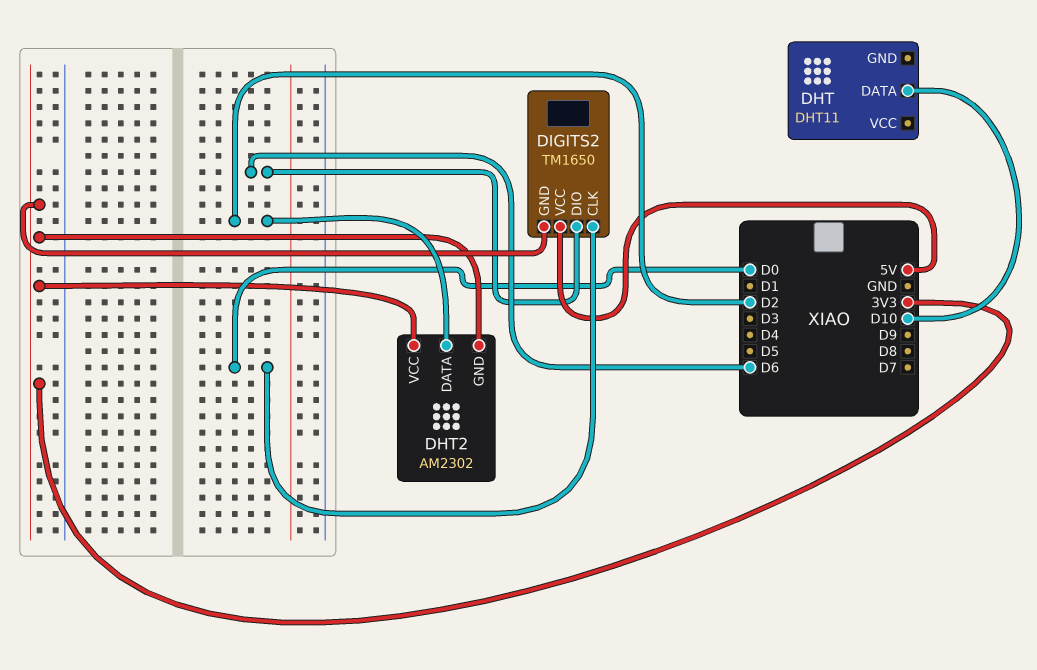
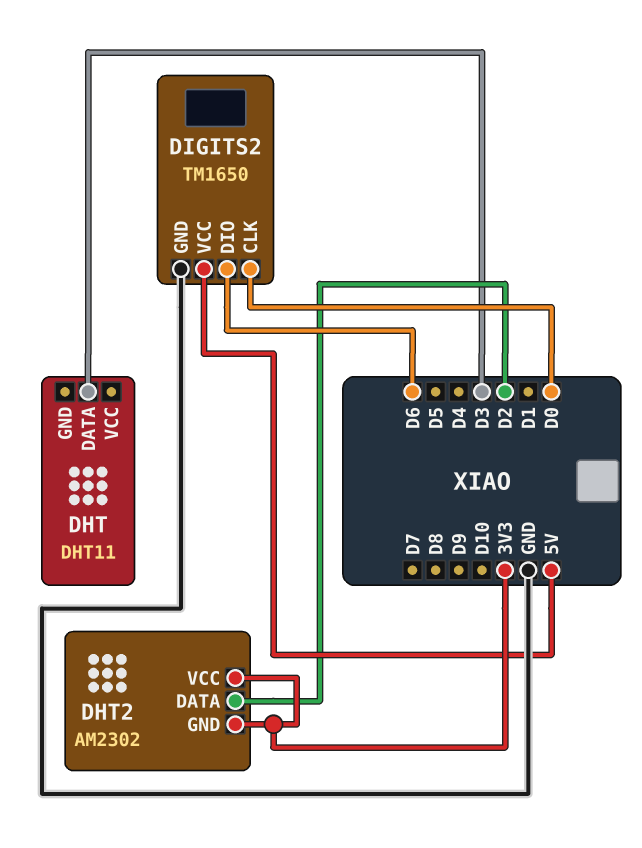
DHT pin DATA: D10 -> D3
DIGITS2 pin GND: 3V3 -> GND

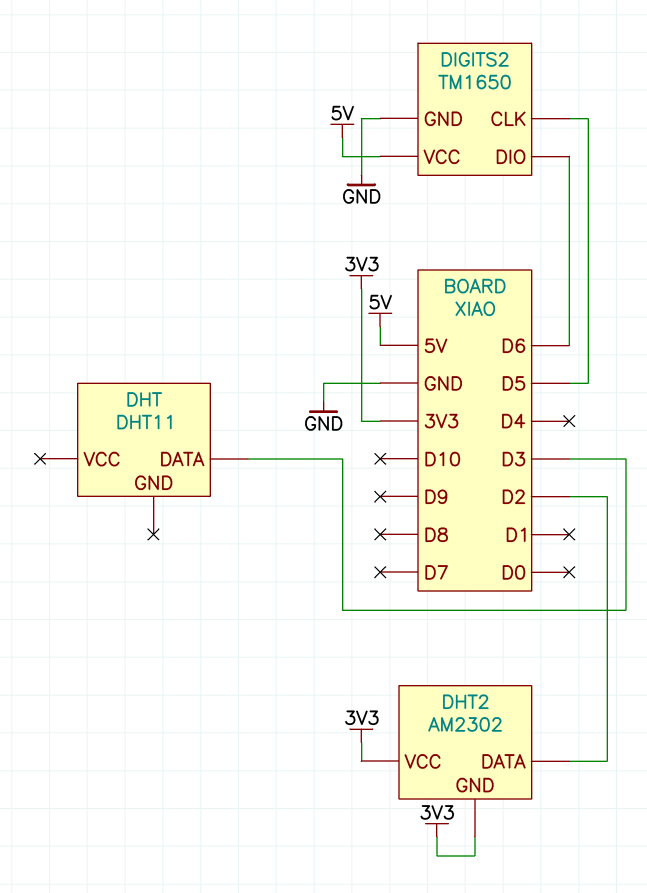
DIGITS2 pin CLK: D0 -> D5

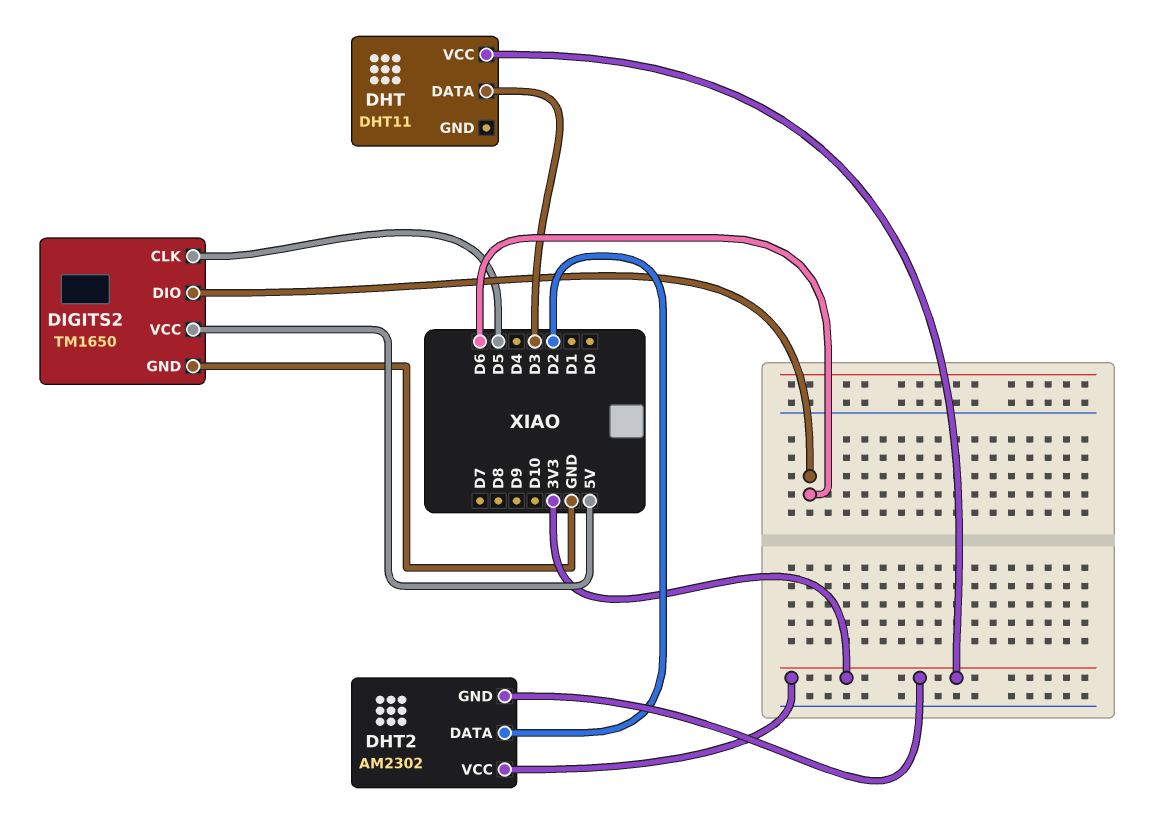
DHT pin VCC: none -> 3V3

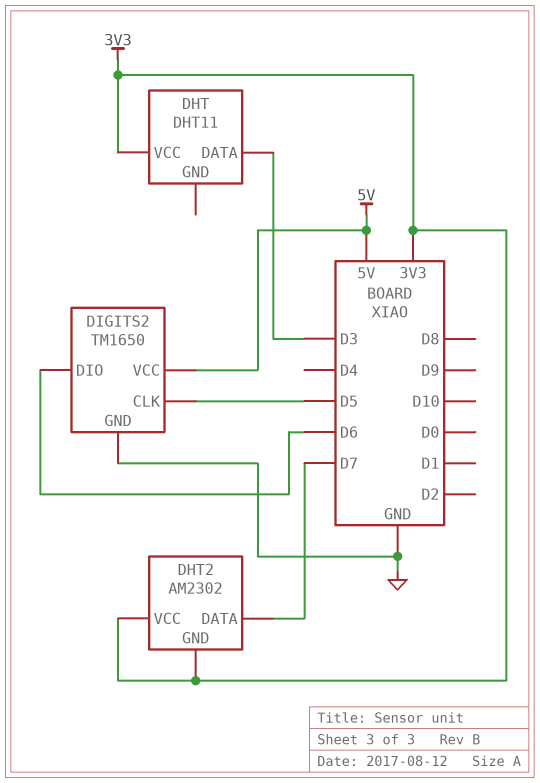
DHT2 pin DATA: D2 -> D7

